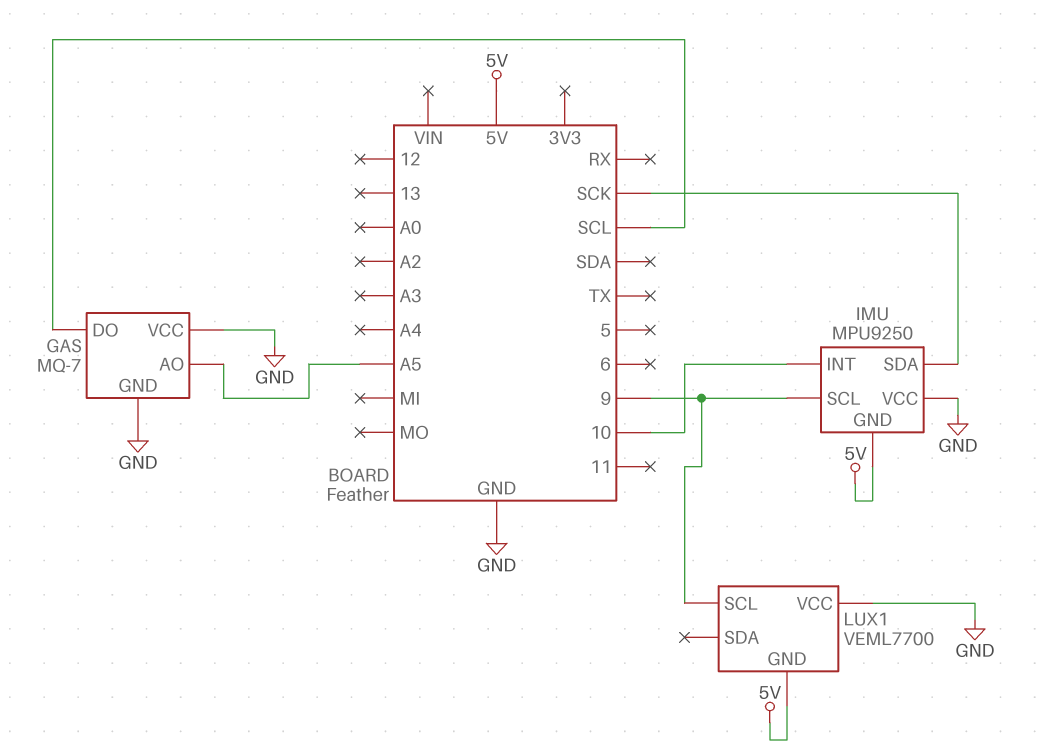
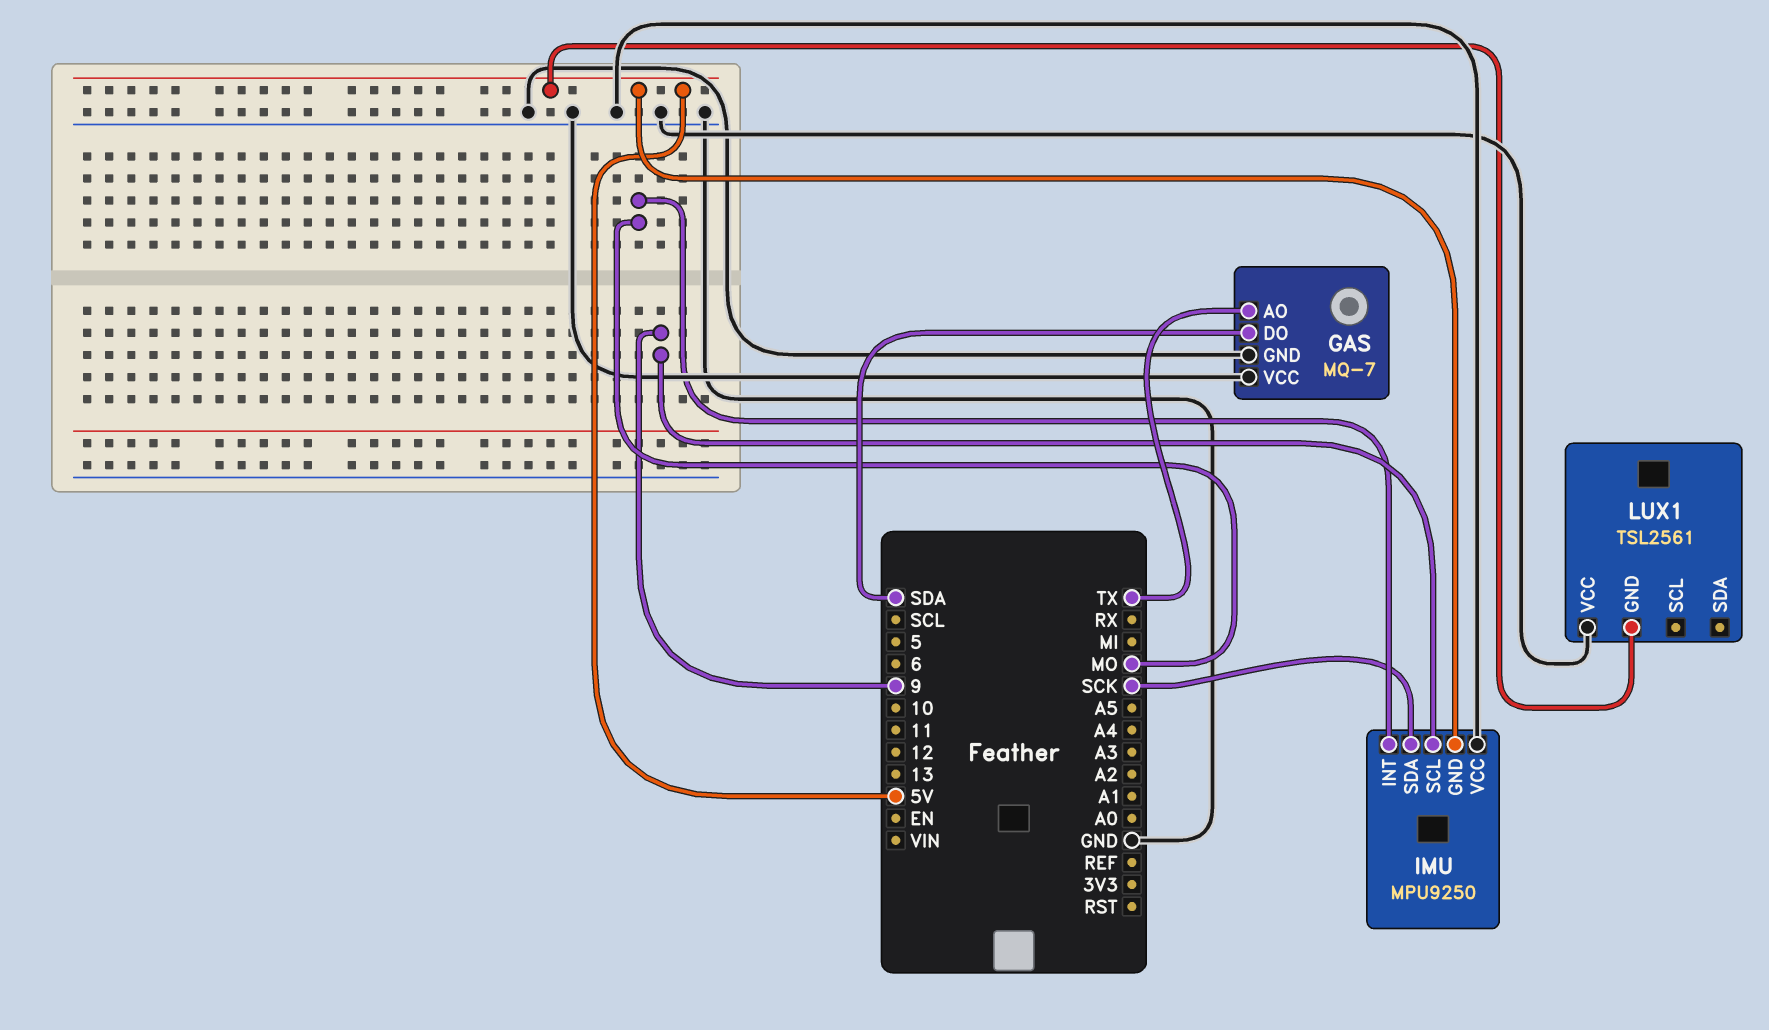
GAS pin AO: A5 -> TX
GAS pin DO: SCL -> SDA
IMU pin INT: 10 -> MO
LUX1: VEML7700 -> TSL2561
LUX1 pin SCL: 9 -> none

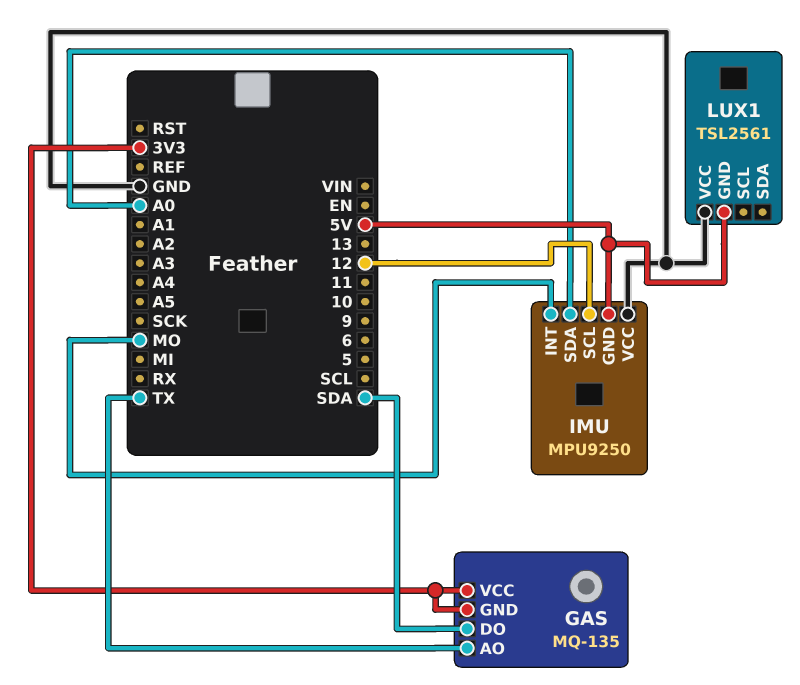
GAS: MQ-7 -> MQ-135
GAS pin GND: GND -> 3V3
GAS pin VCC: GND -> 3V3
IMU pin SCL: 9 -> 12
IMU pin SDA: SCK -> A0

